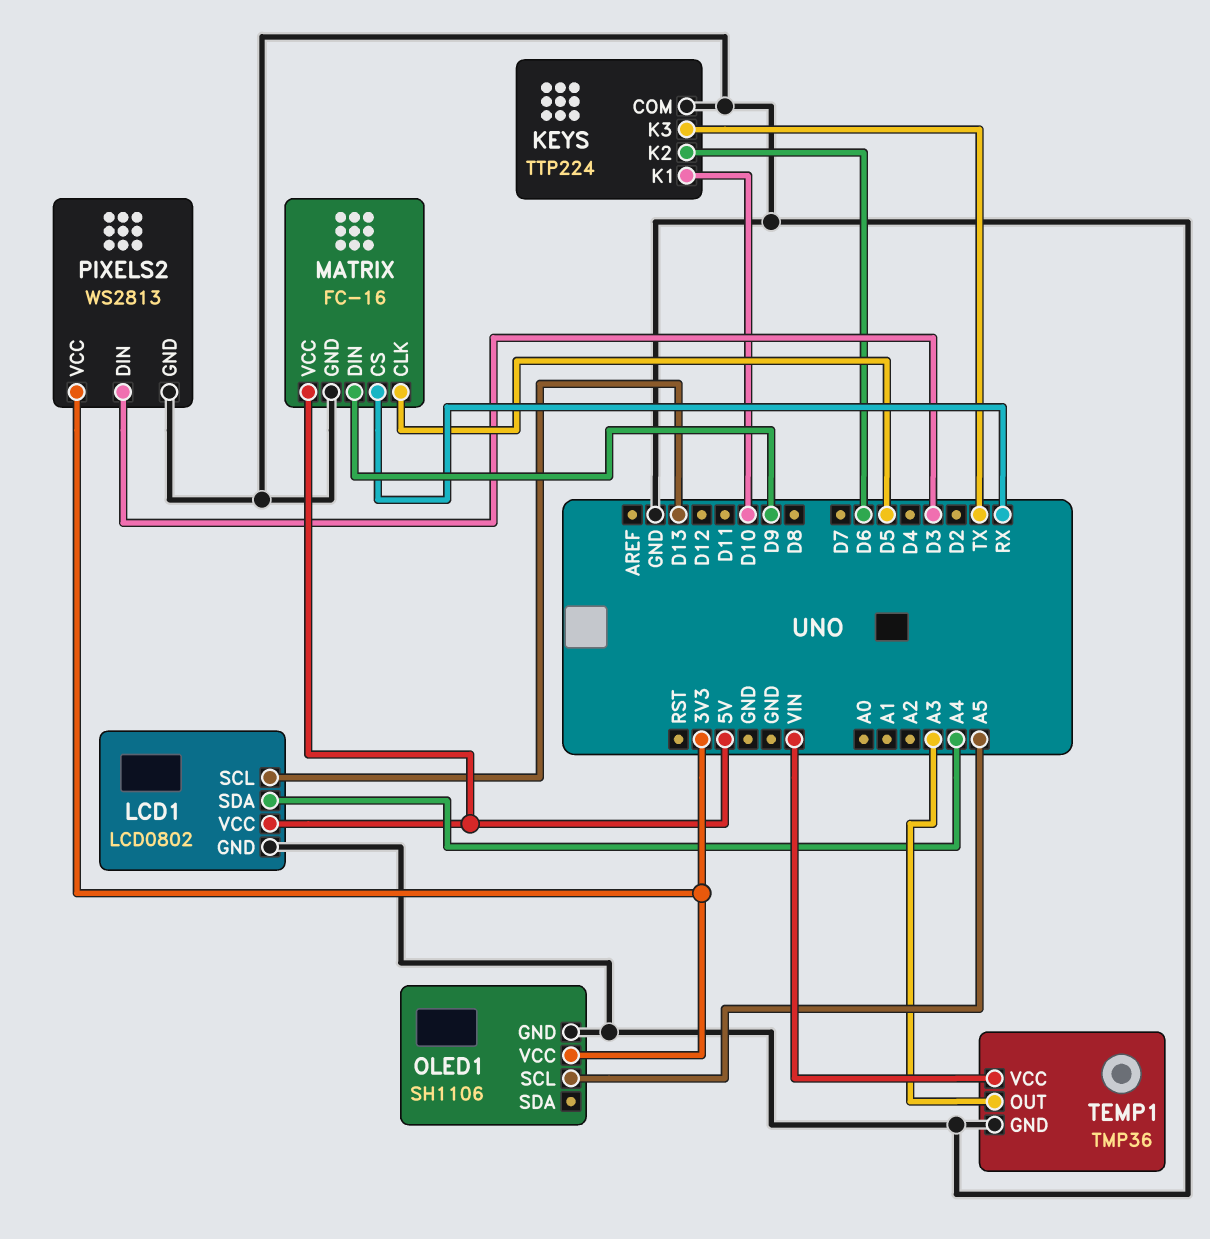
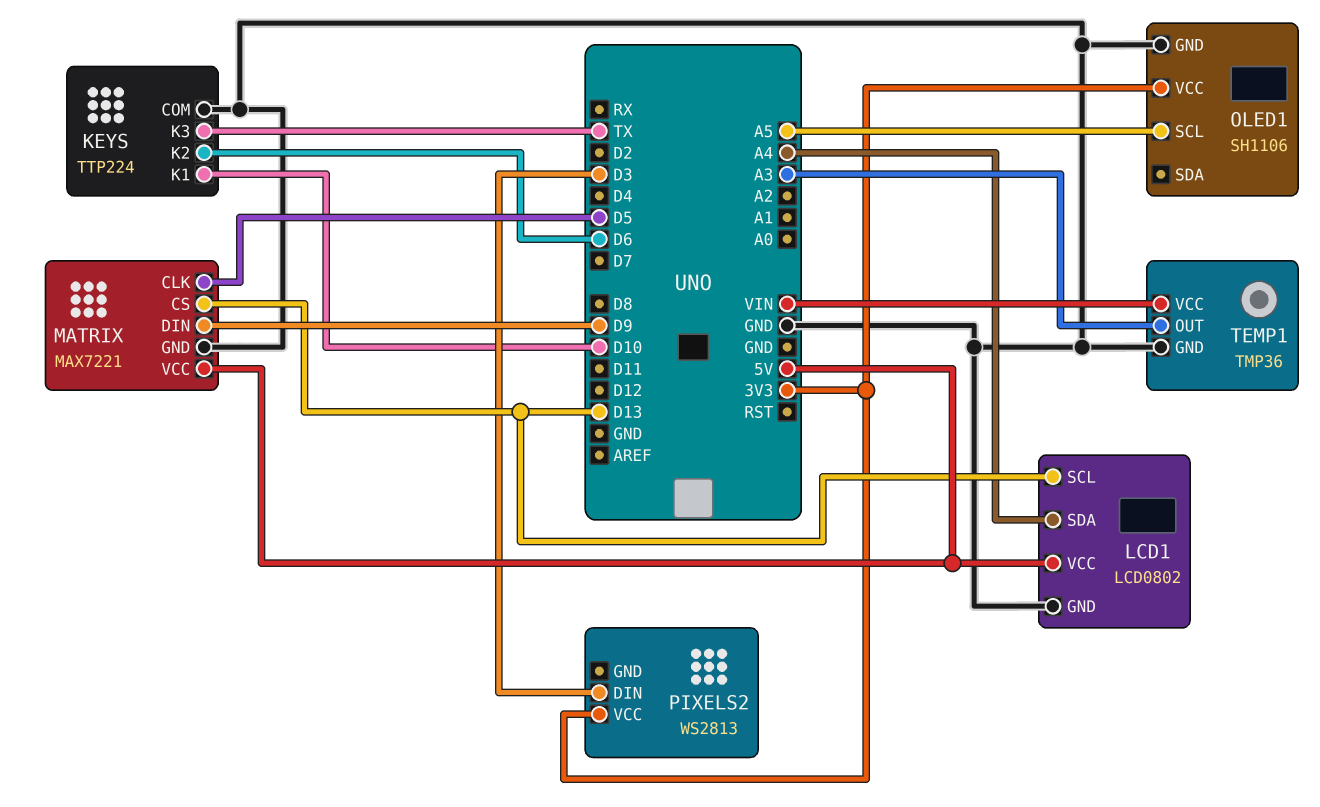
MATRIX: FC-16 -> MAX7221
MATRIX pin CS: RX -> D13
PIXELS2 pin GND: GND -> none

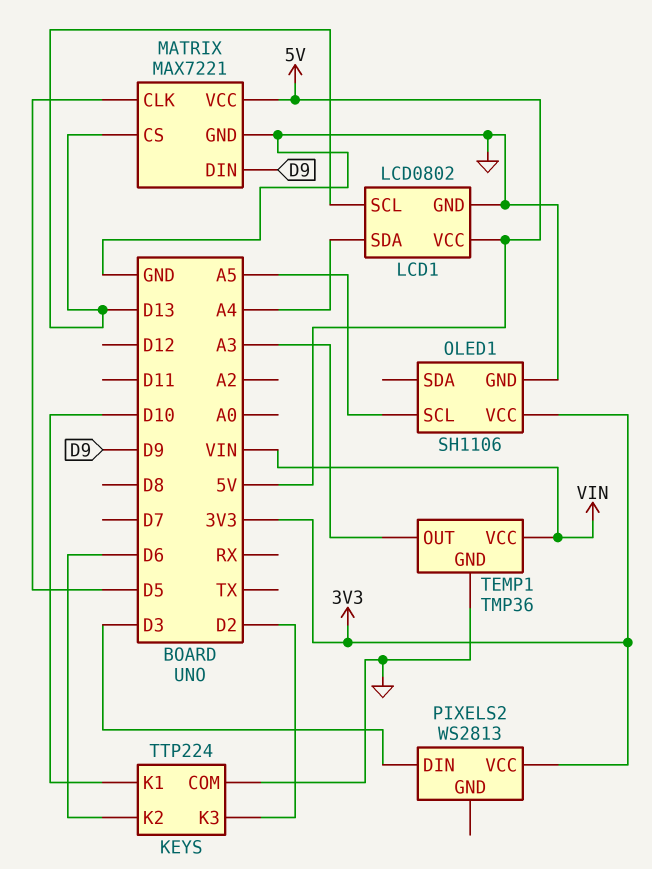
KEYS pin K3: TX -> D2

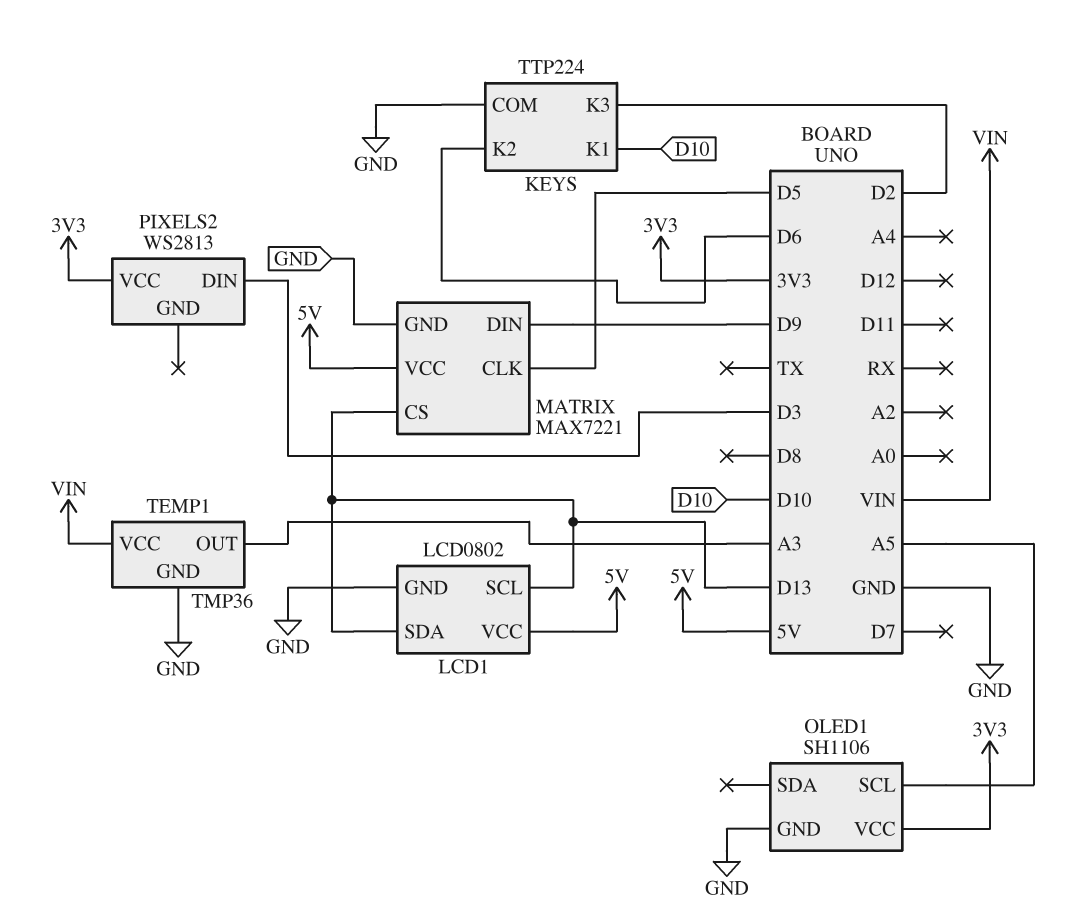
LCD1 pin SDA: A4 -> D13

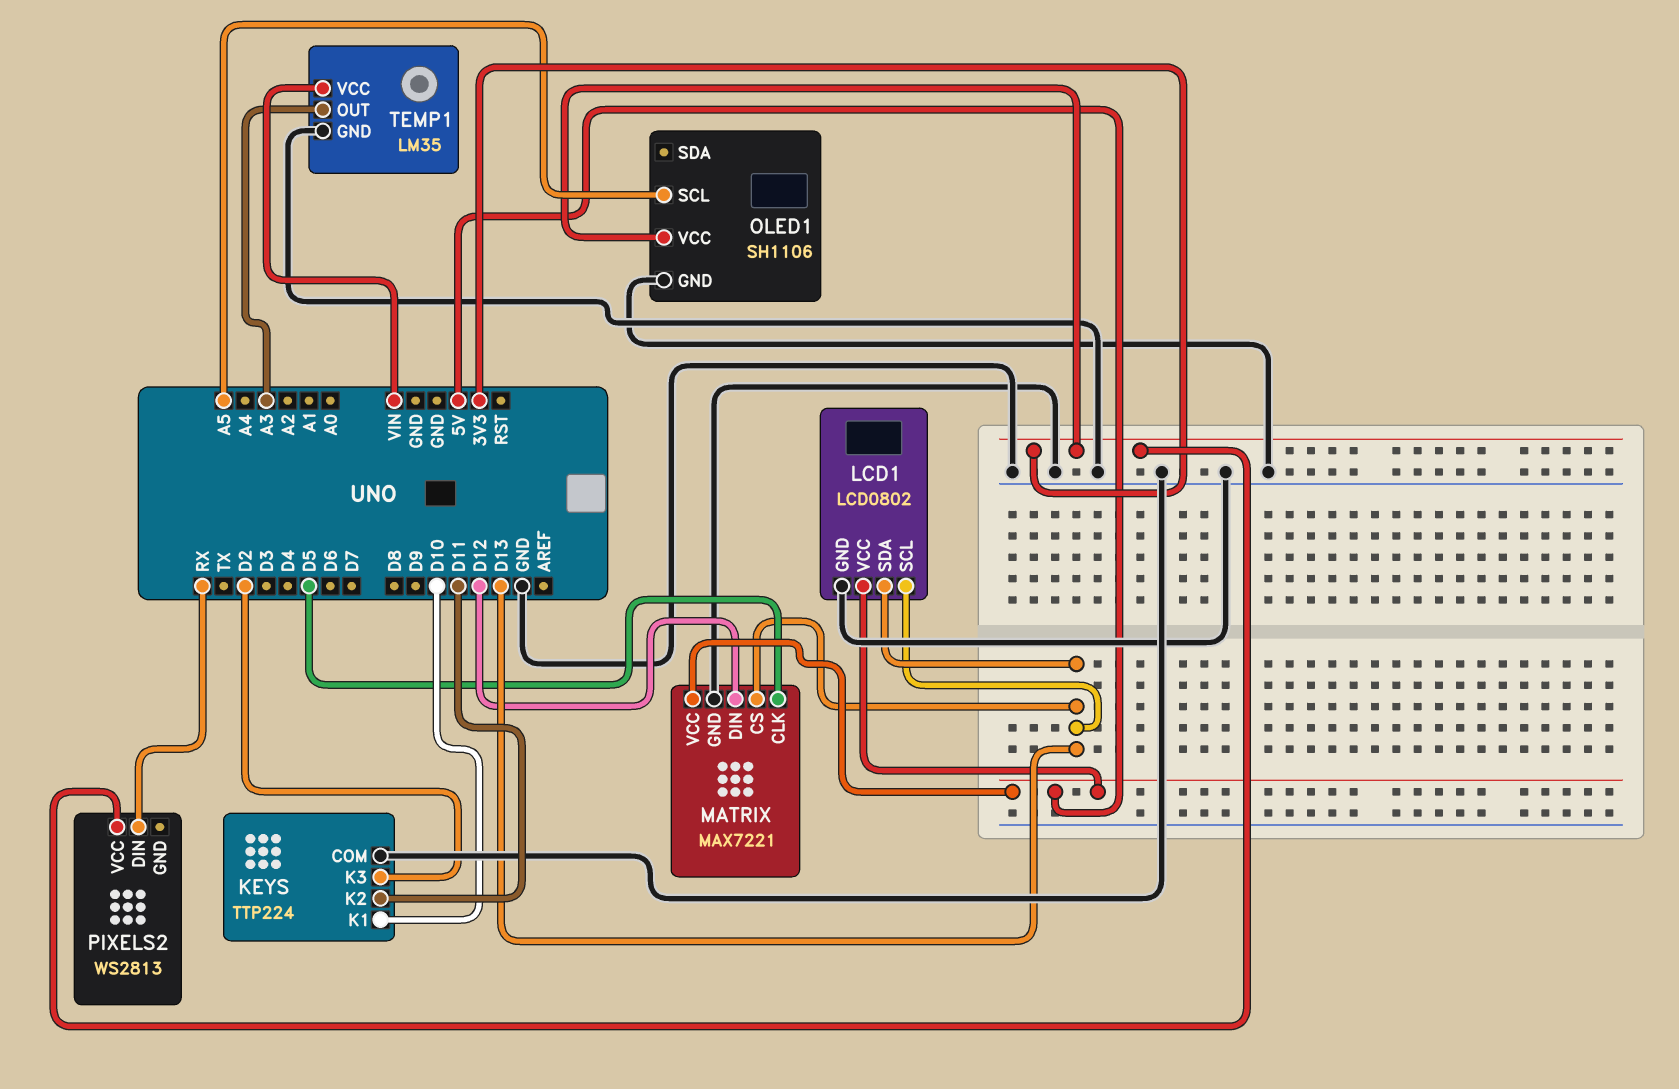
KEYS pin K2: D6 -> D11
MATRIX pin DIN: D9 -> D12
PIXELS2 pin DIN: D3 -> RX
TEMP1: TMP36 -> LM35

